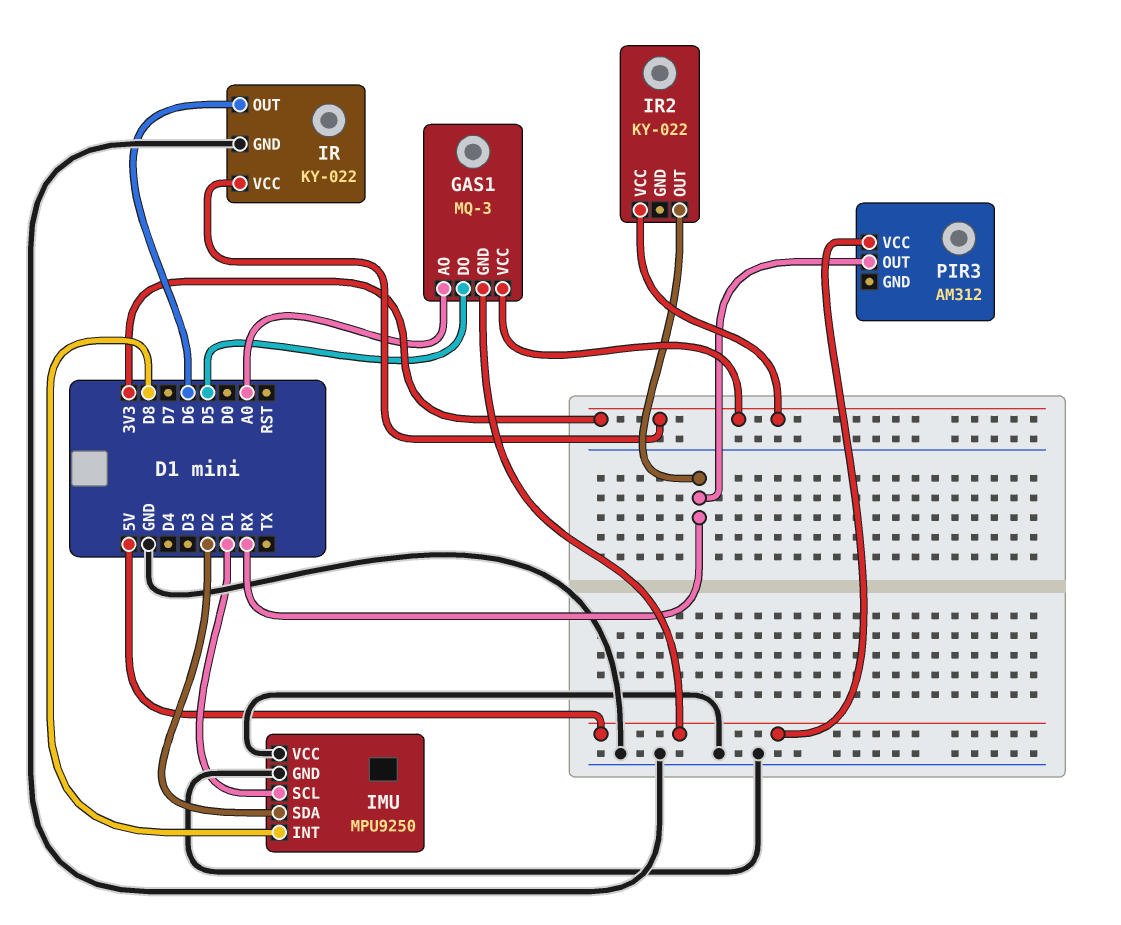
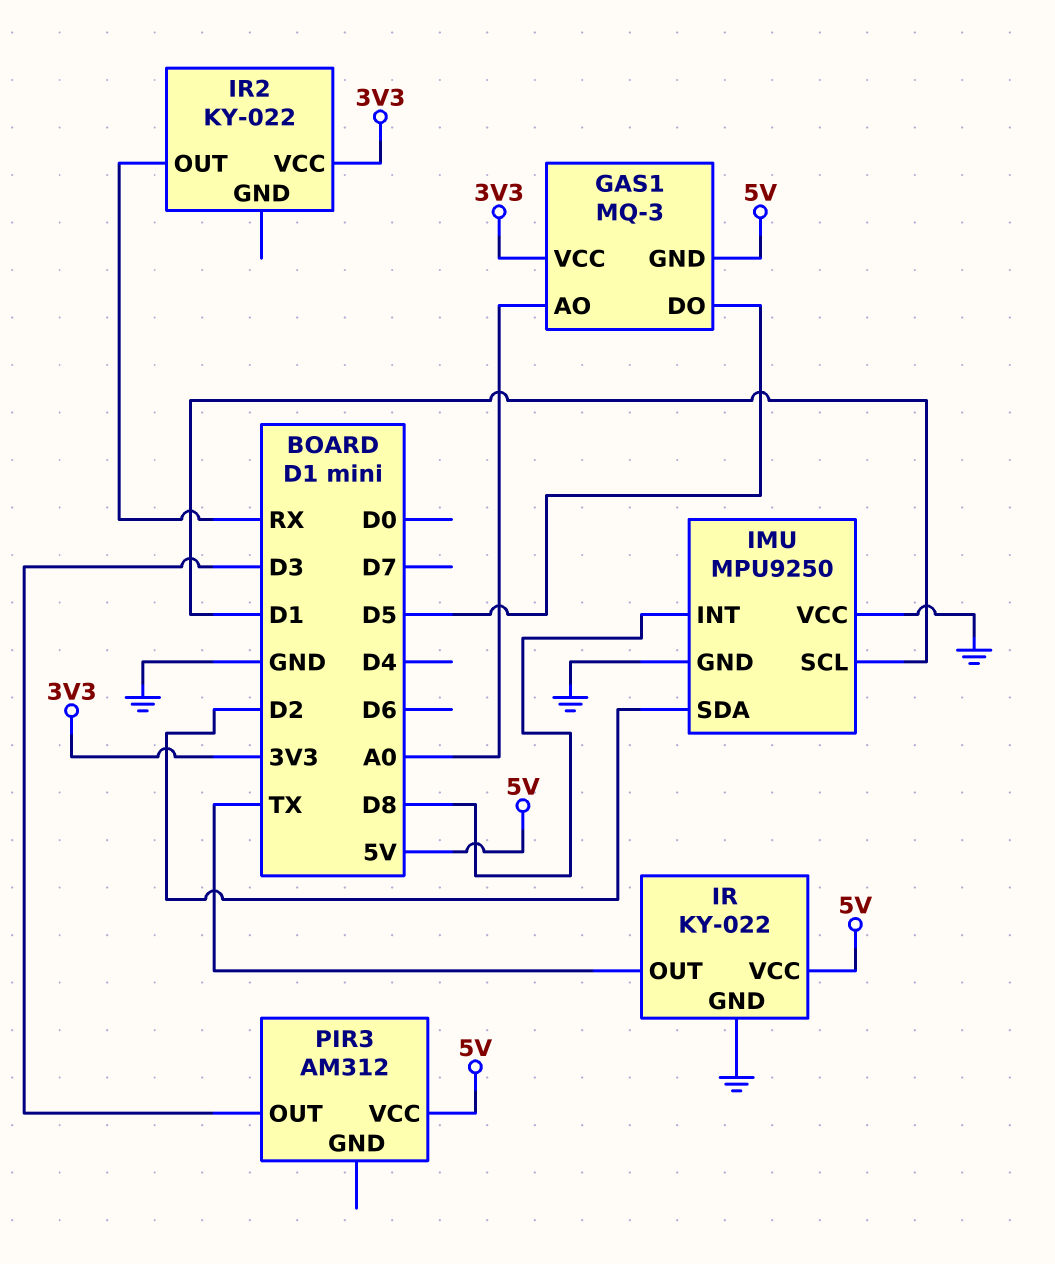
IR pin OUT: D6 -> TX
IR pin VCC: 3V3 -> 5V
PIR3 pin OUT: RX -> D3

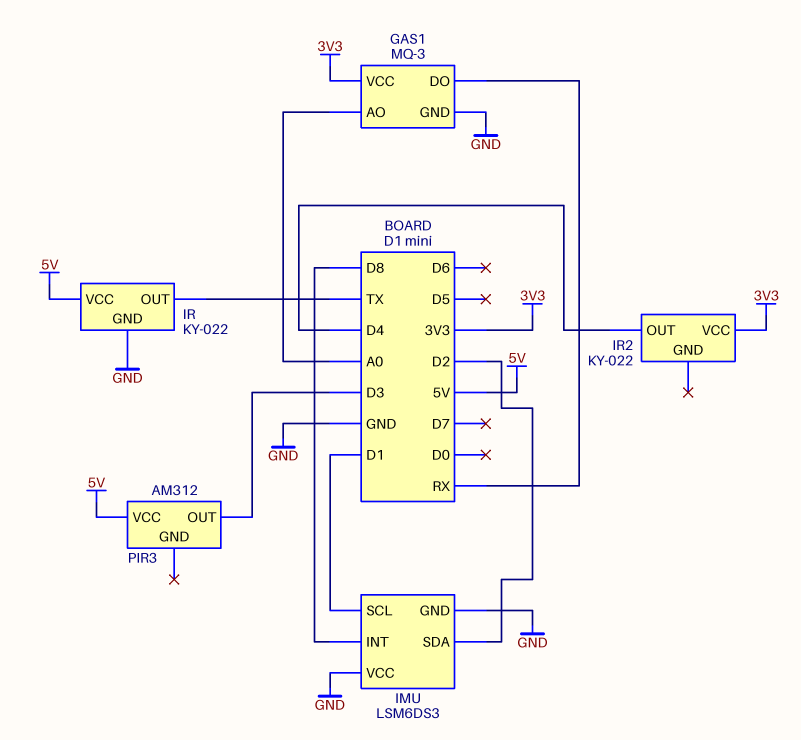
GAS1 pin DO: D5 -> RX
GAS1 pin GND: 5V -> GND
IMU: MPU9250 -> LSM6DS3
IR2 pin OUT: RX -> D4

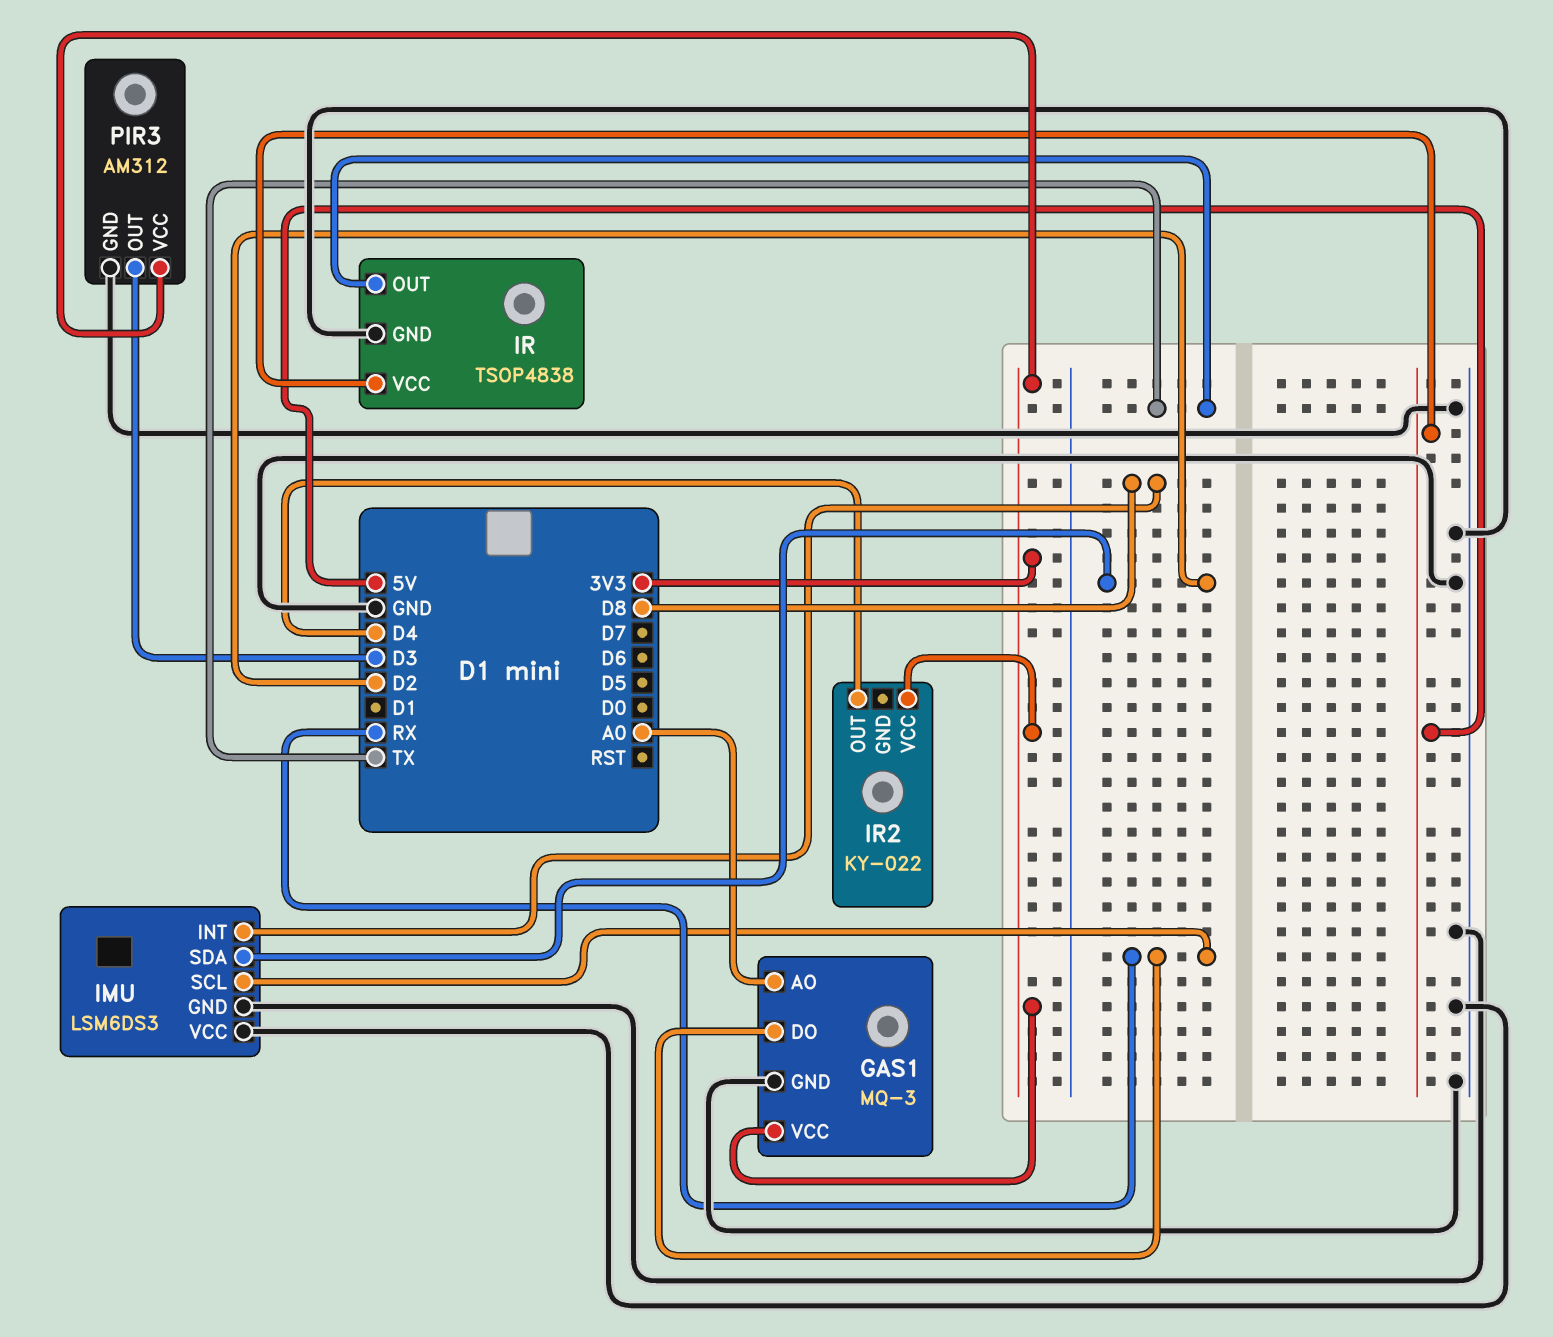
IMU pin SCL: D1 -> RX
IR: KY-022 -> TSOP4838
PIR3 pin GND: none -> GND
PIR3 pin VCC: 5V -> 3V3

